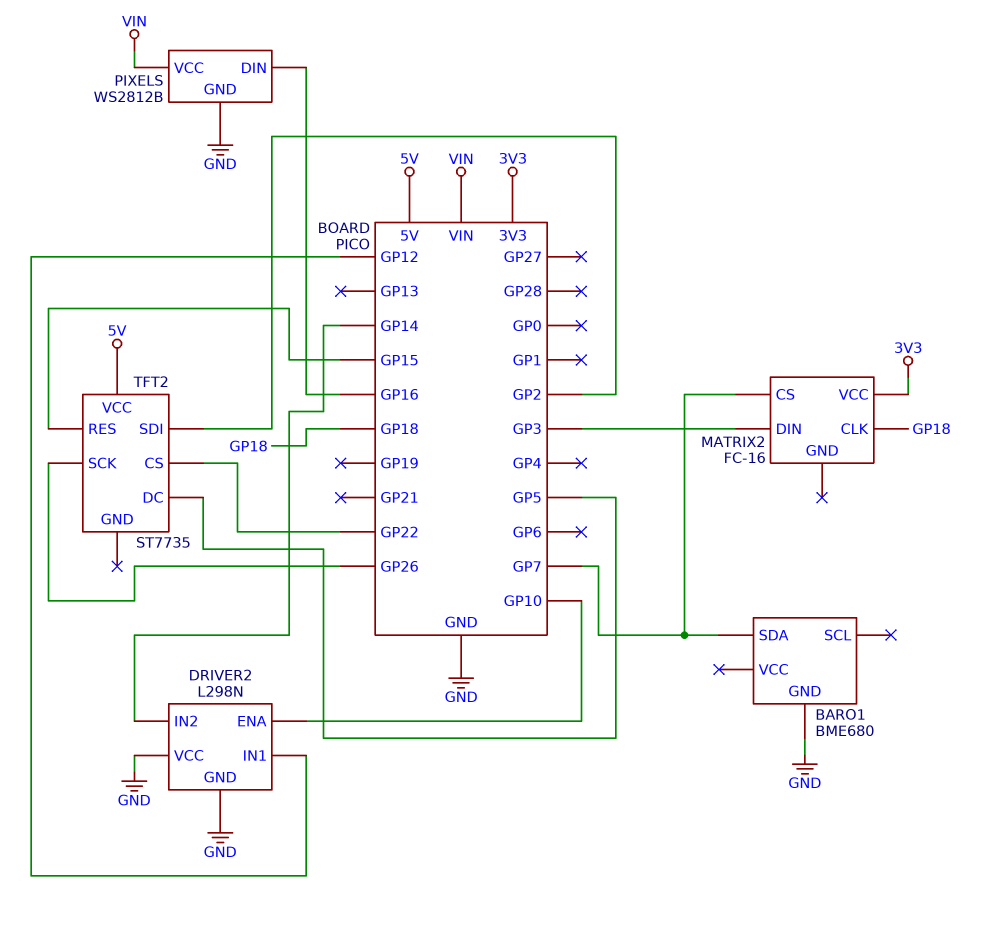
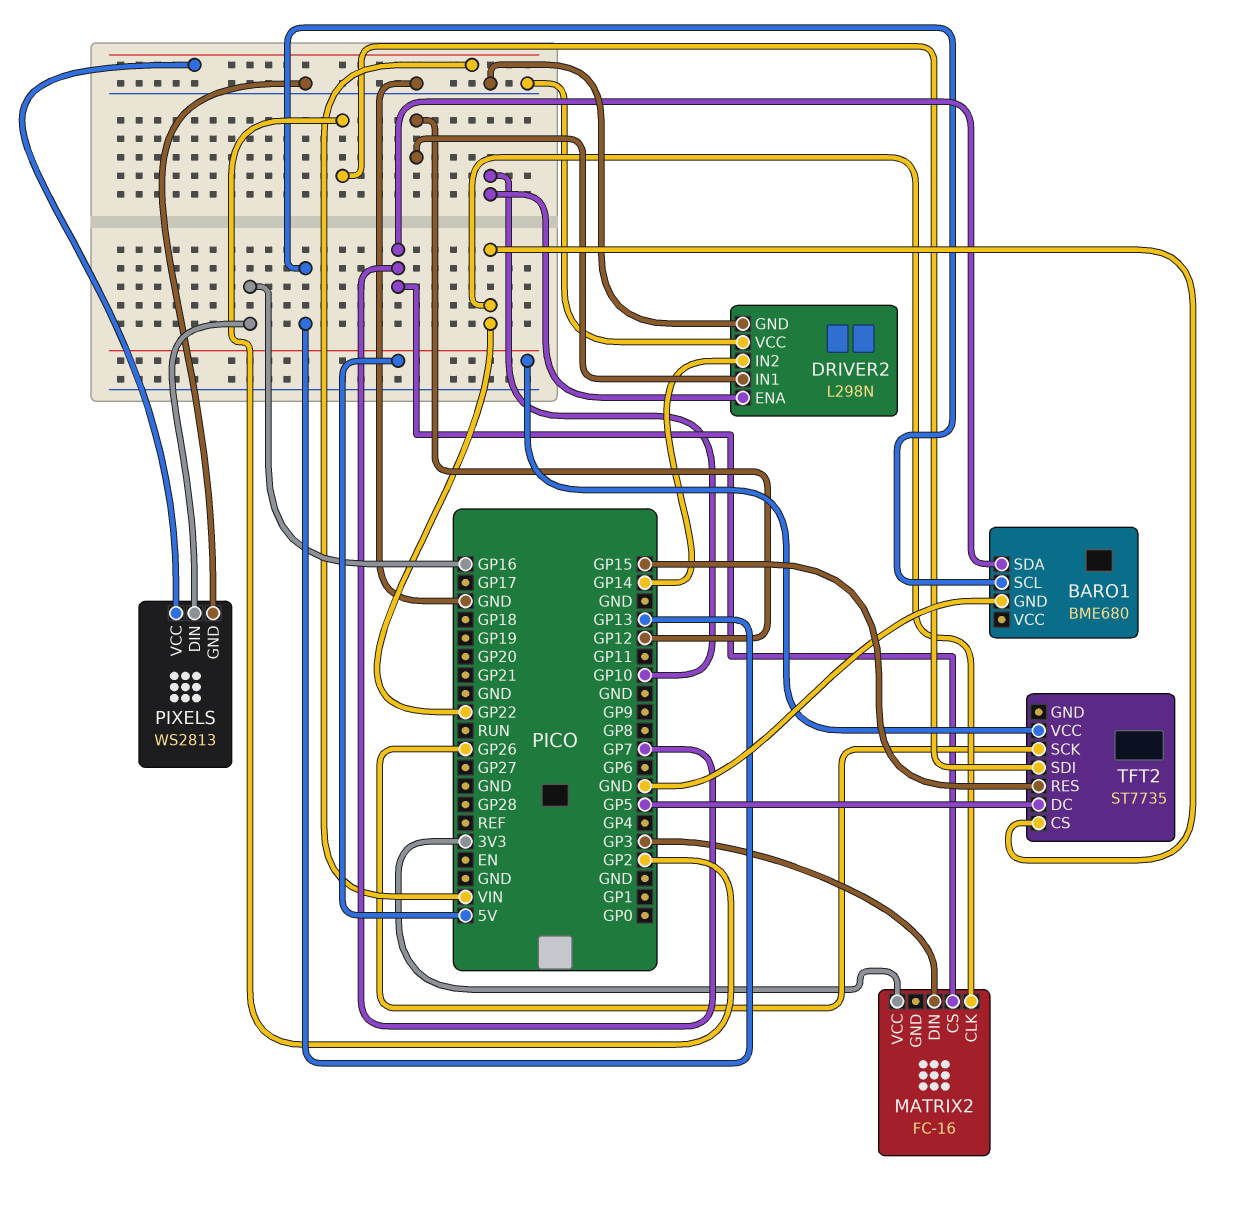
BARO1 pin SCL: none -> GP13
MATRIX2 pin CLK: GP18 -> GP22
PIXELS: WS2812B -> WS2813

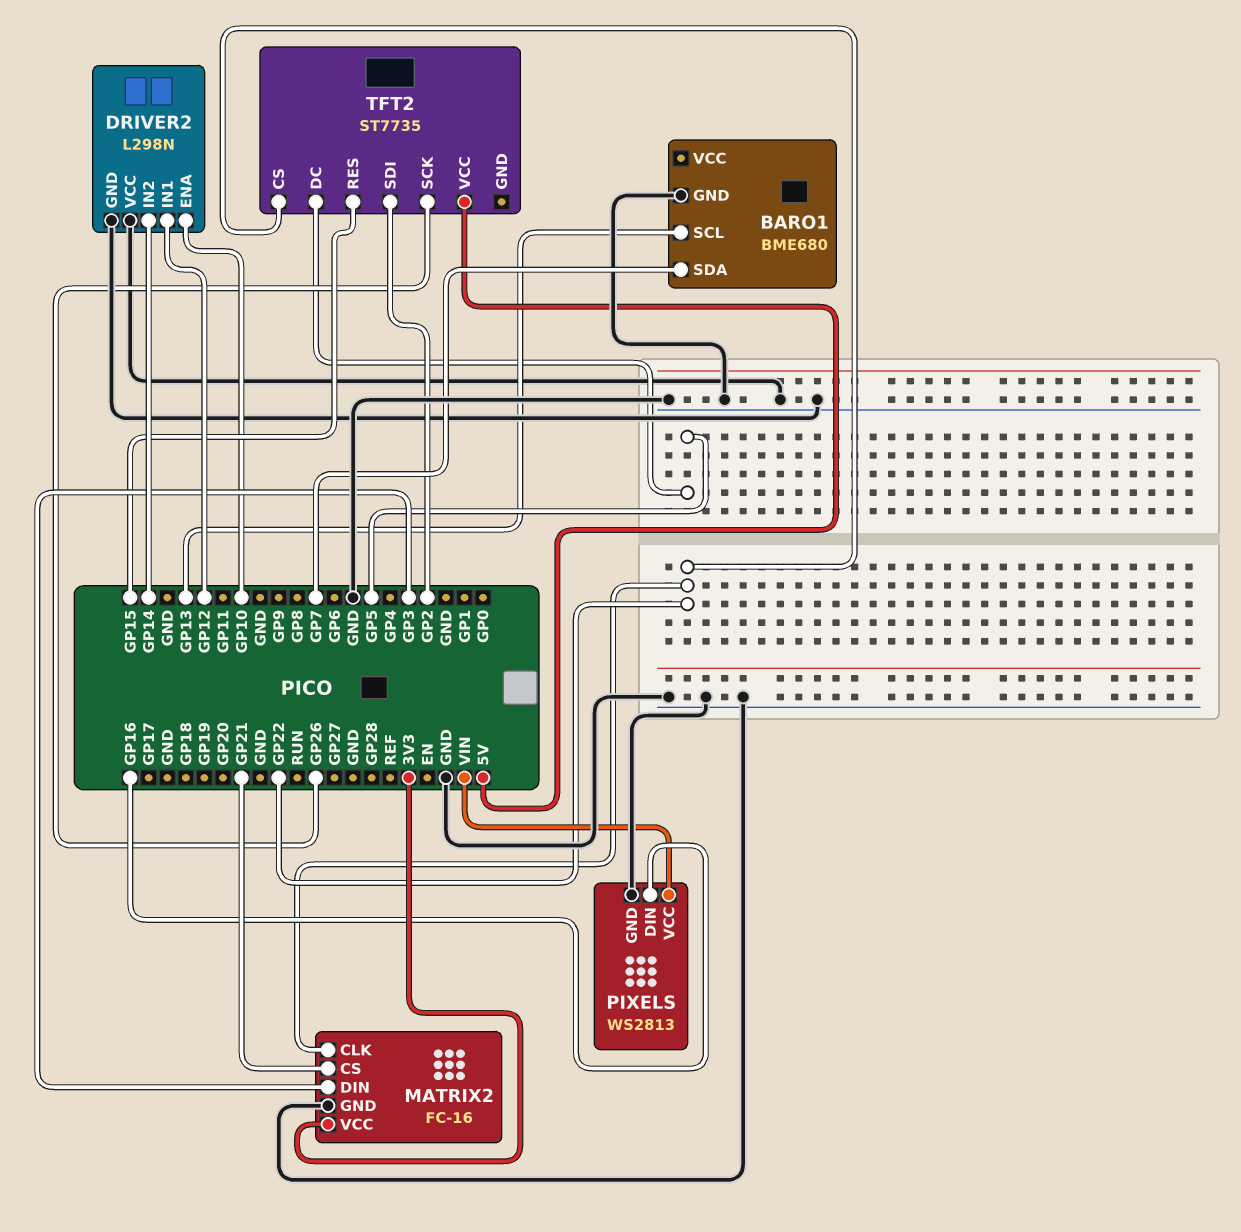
MATRIX2 pin CS: GP7 -> GP21
MATRIX2 pin GND: none -> GND

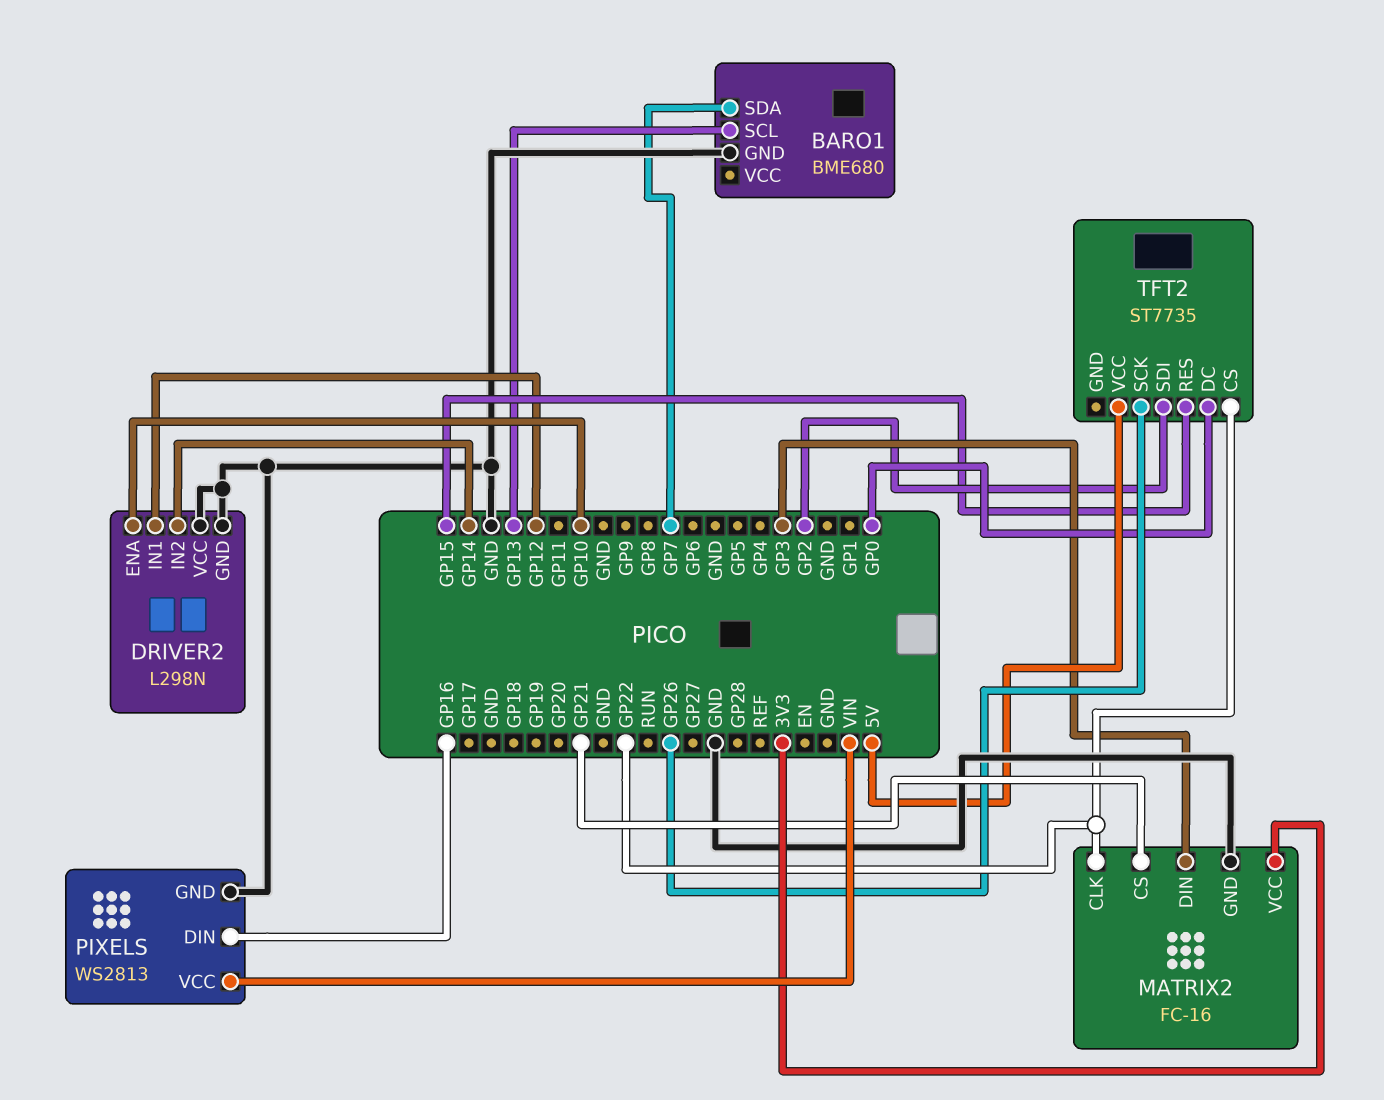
TFT2 pin DC: GP5 -> GP0

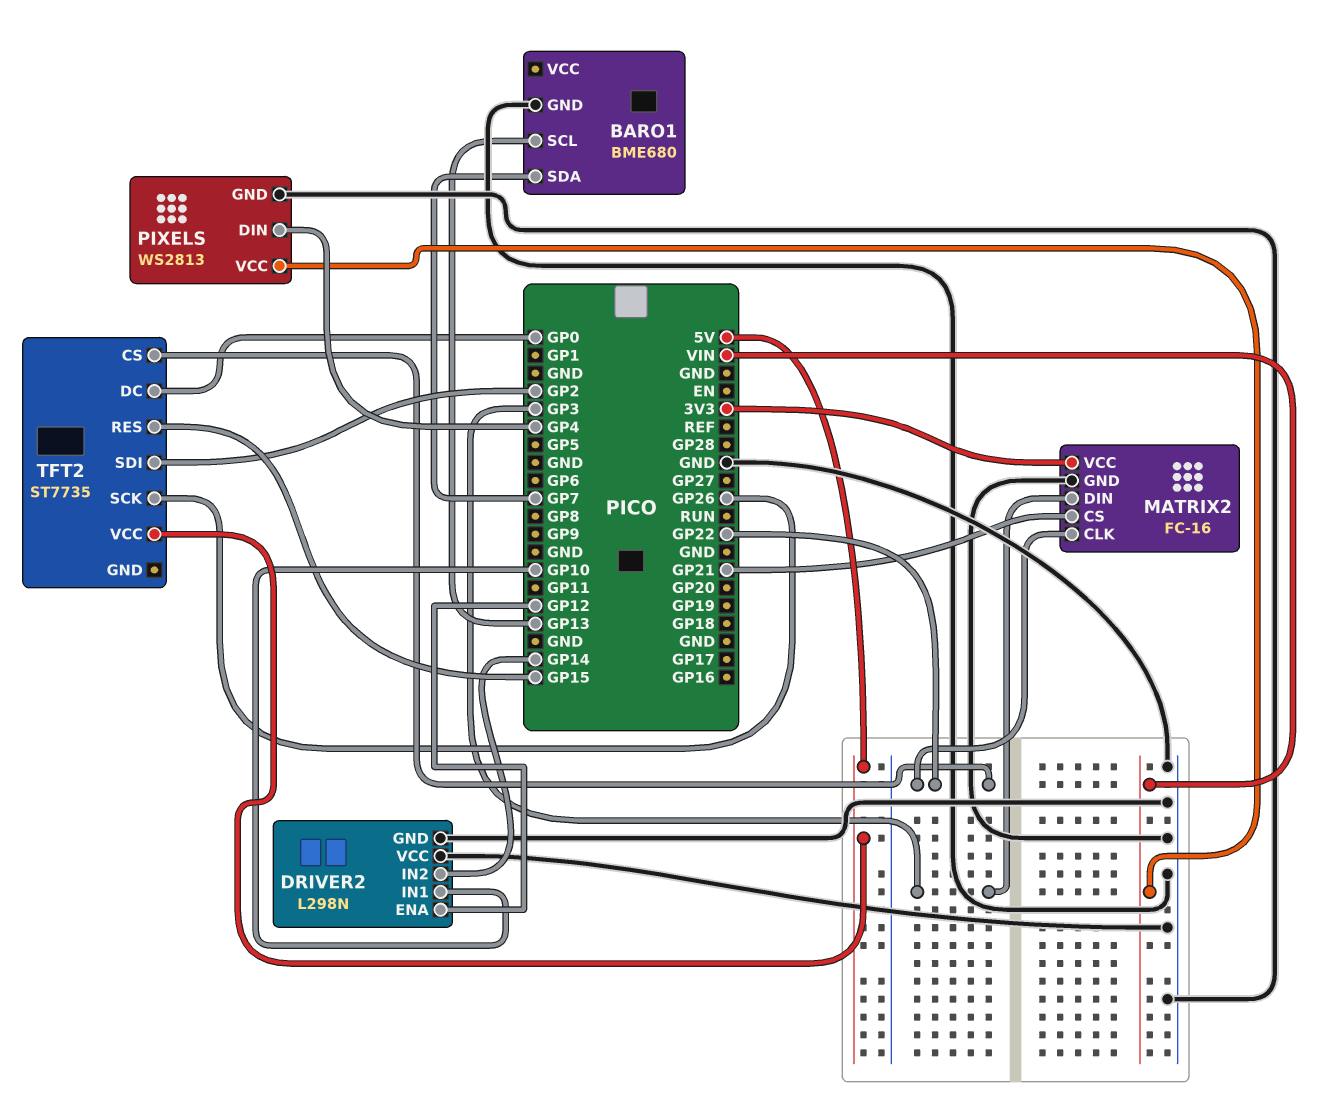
DRIVER2 pin ENA: GP10 -> GP12
DRIVER2 pin IN1: GP12 -> GP10
PIXELS pin DIN: GP16 -> GP4

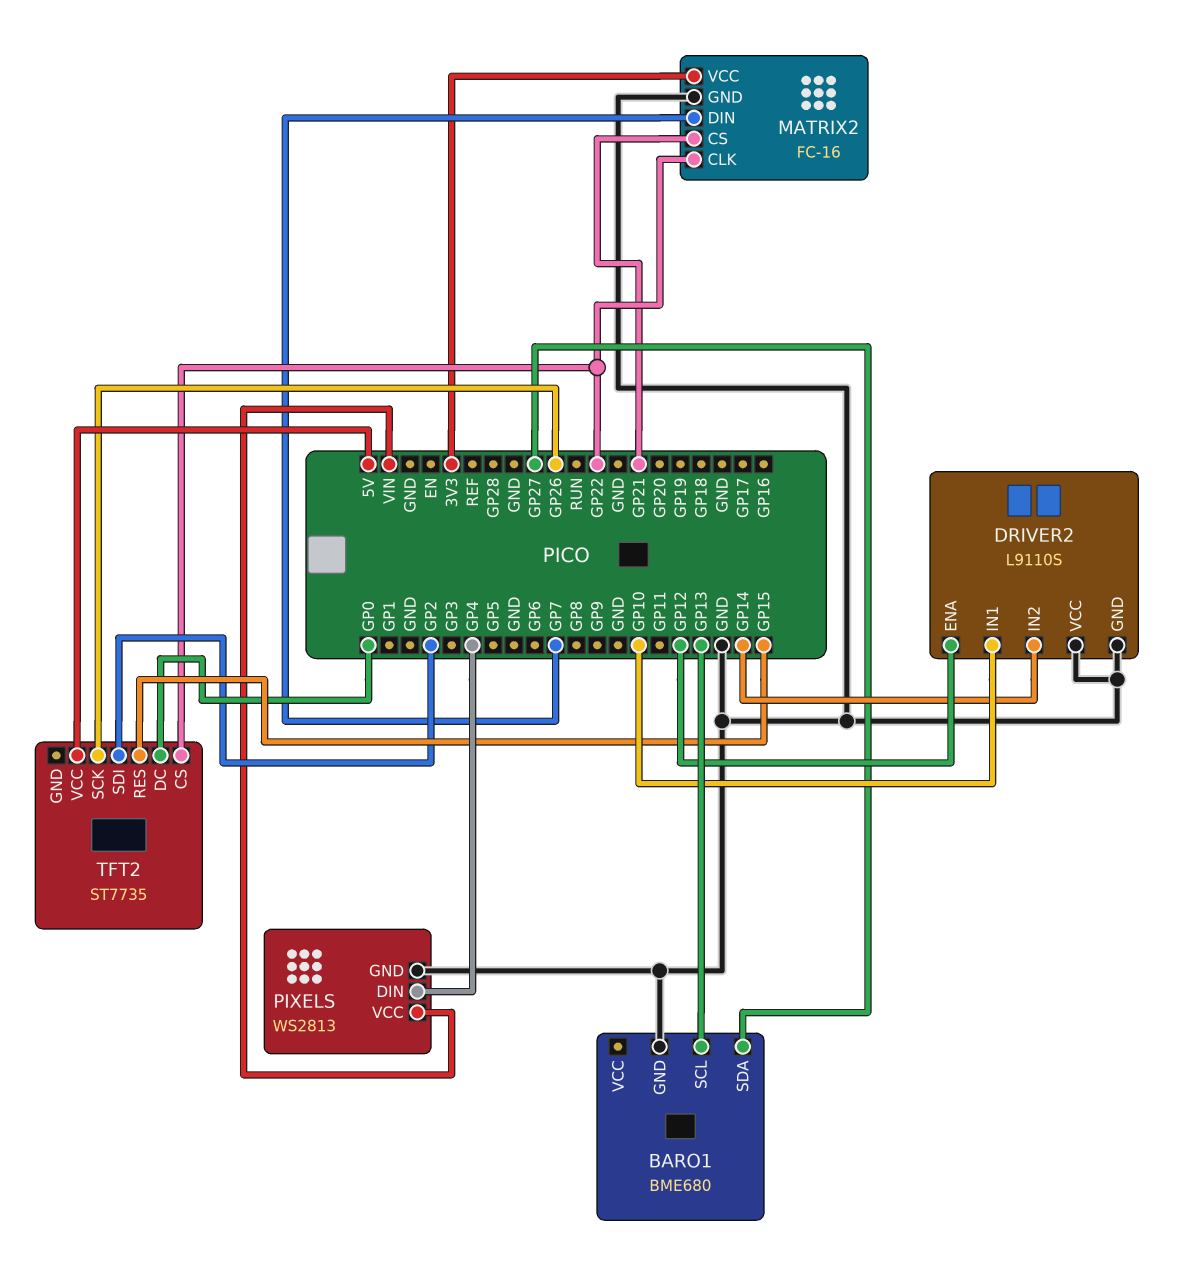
BARO1 pin SDA: GP7 -> GP27
DRIVER2: L298N -> L9110S
MATRIX2 pin DIN: GP3 -> GP7

